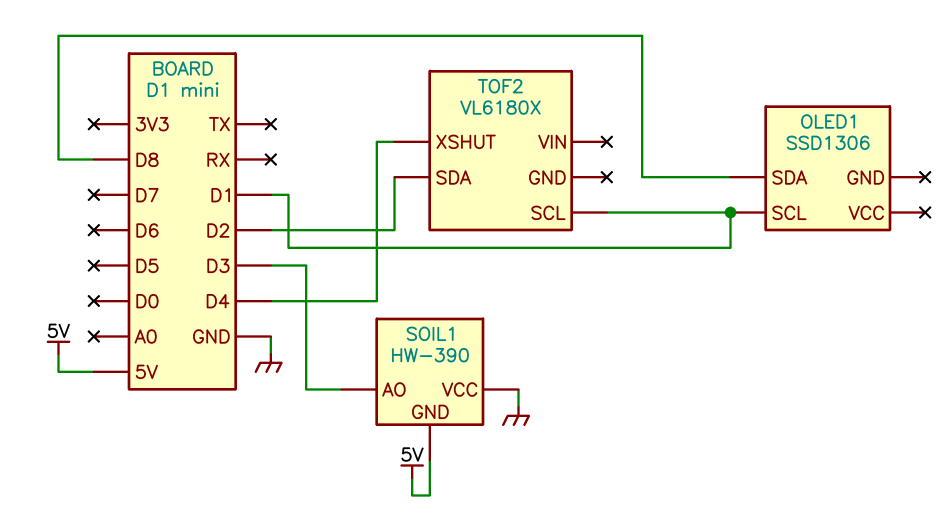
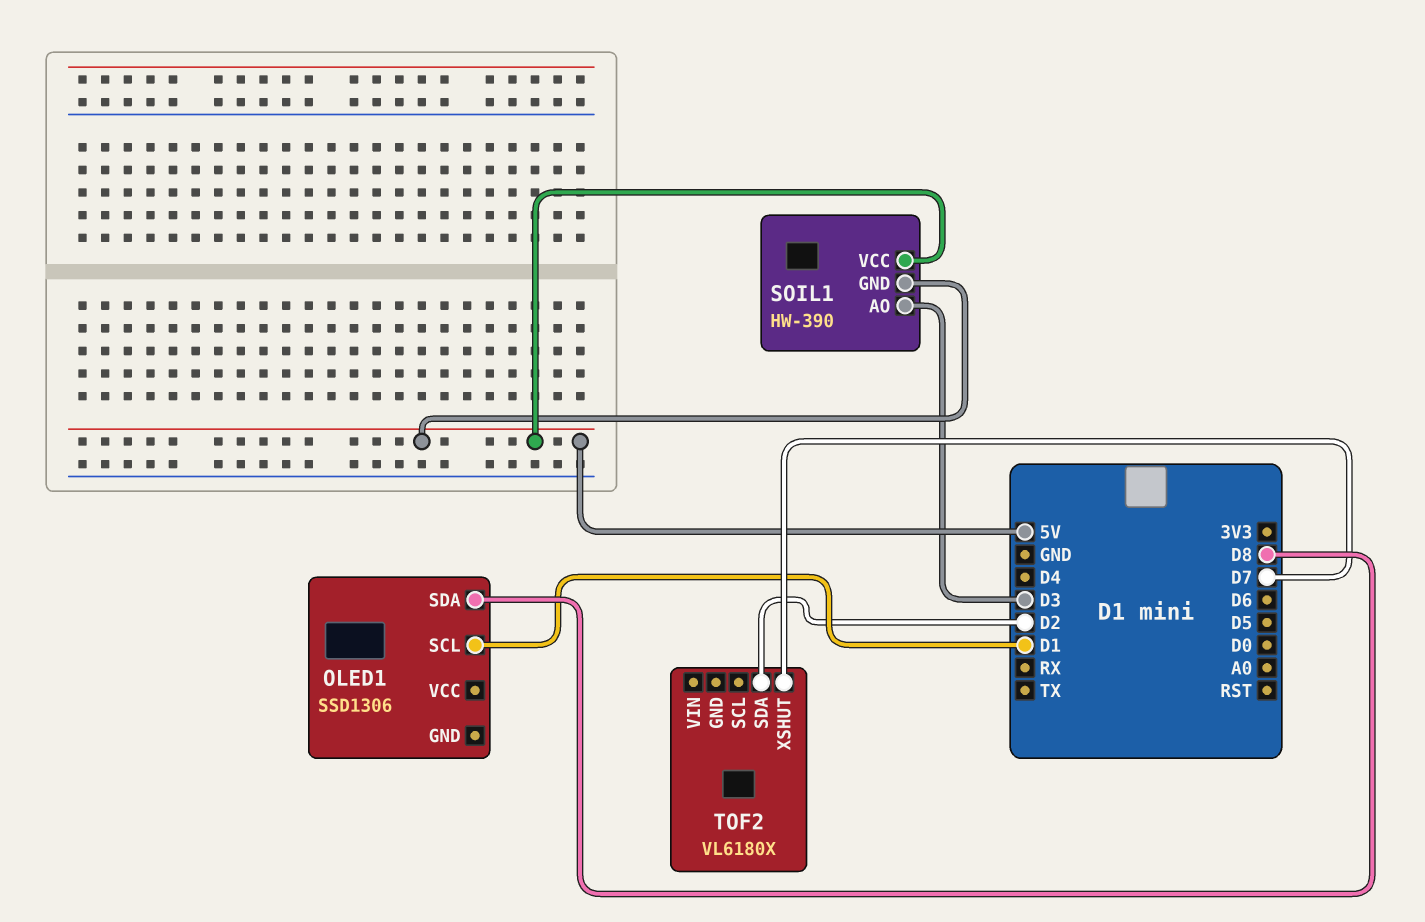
SOIL1 pin VCC: GND -> 5V
TOF2 pin SCL: D1 -> none
TOF2 pin XSHUT: D4 -> D7

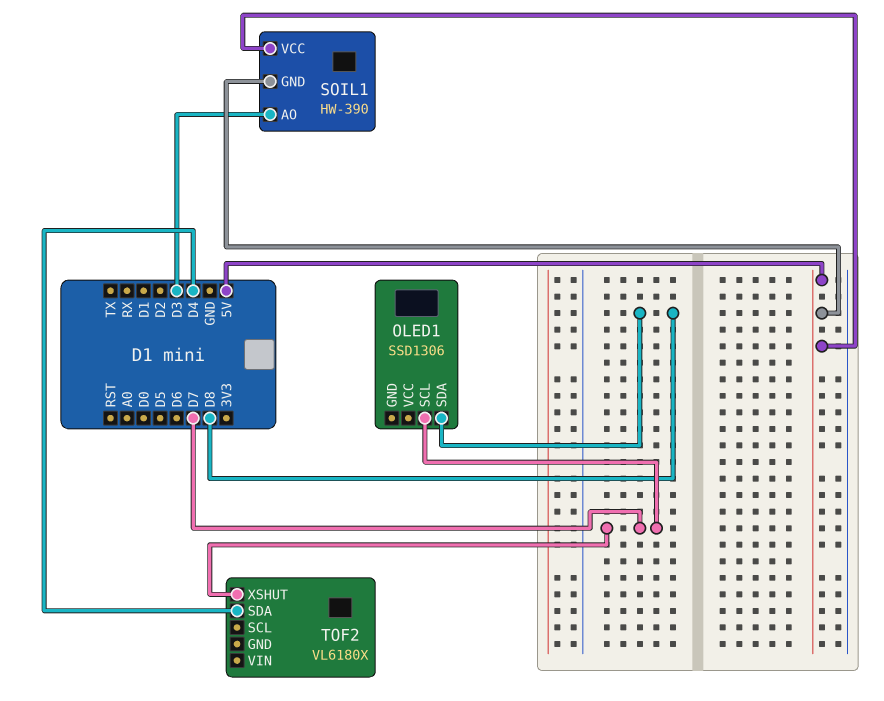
OLED1 pin SCL: D1 -> D7
TOF2 pin SDA: D2 -> D4

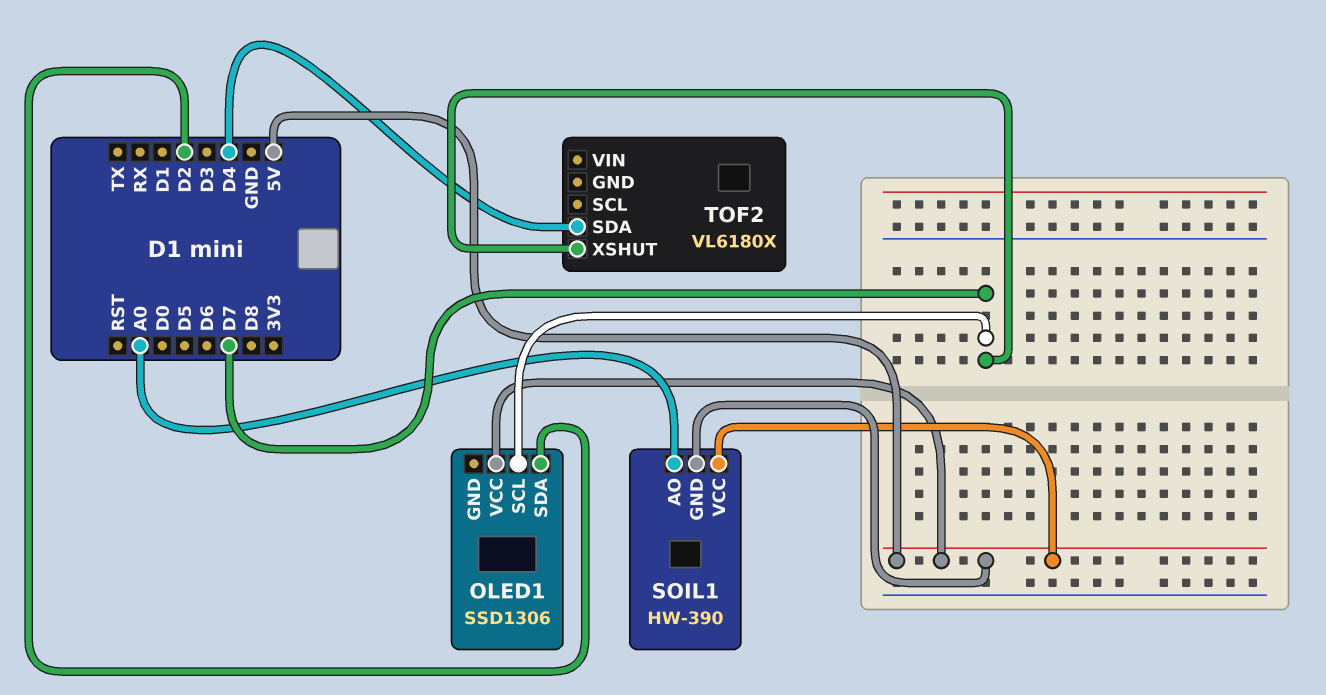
OLED1 pin SDA: D8 -> D2
OLED1 pin VCC: none -> 5V
SOIL1 pin AO: D3 -> A0

